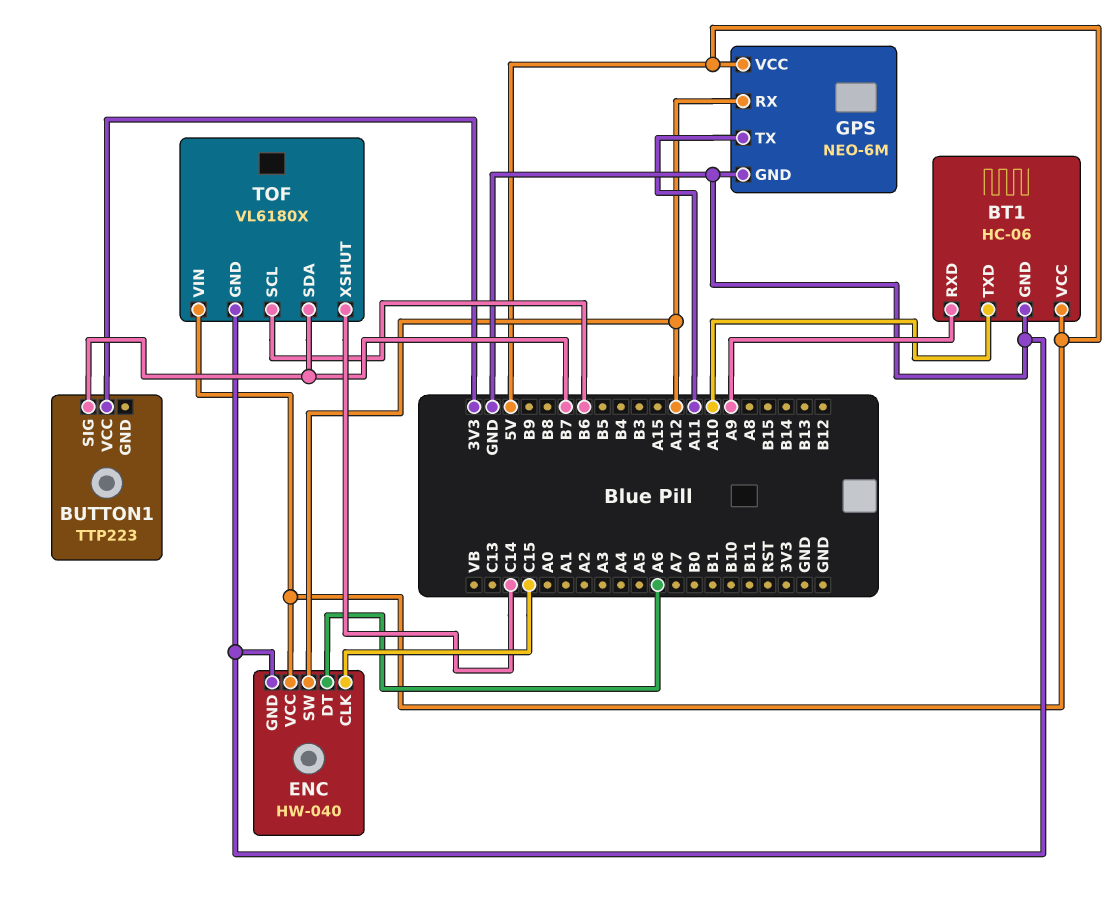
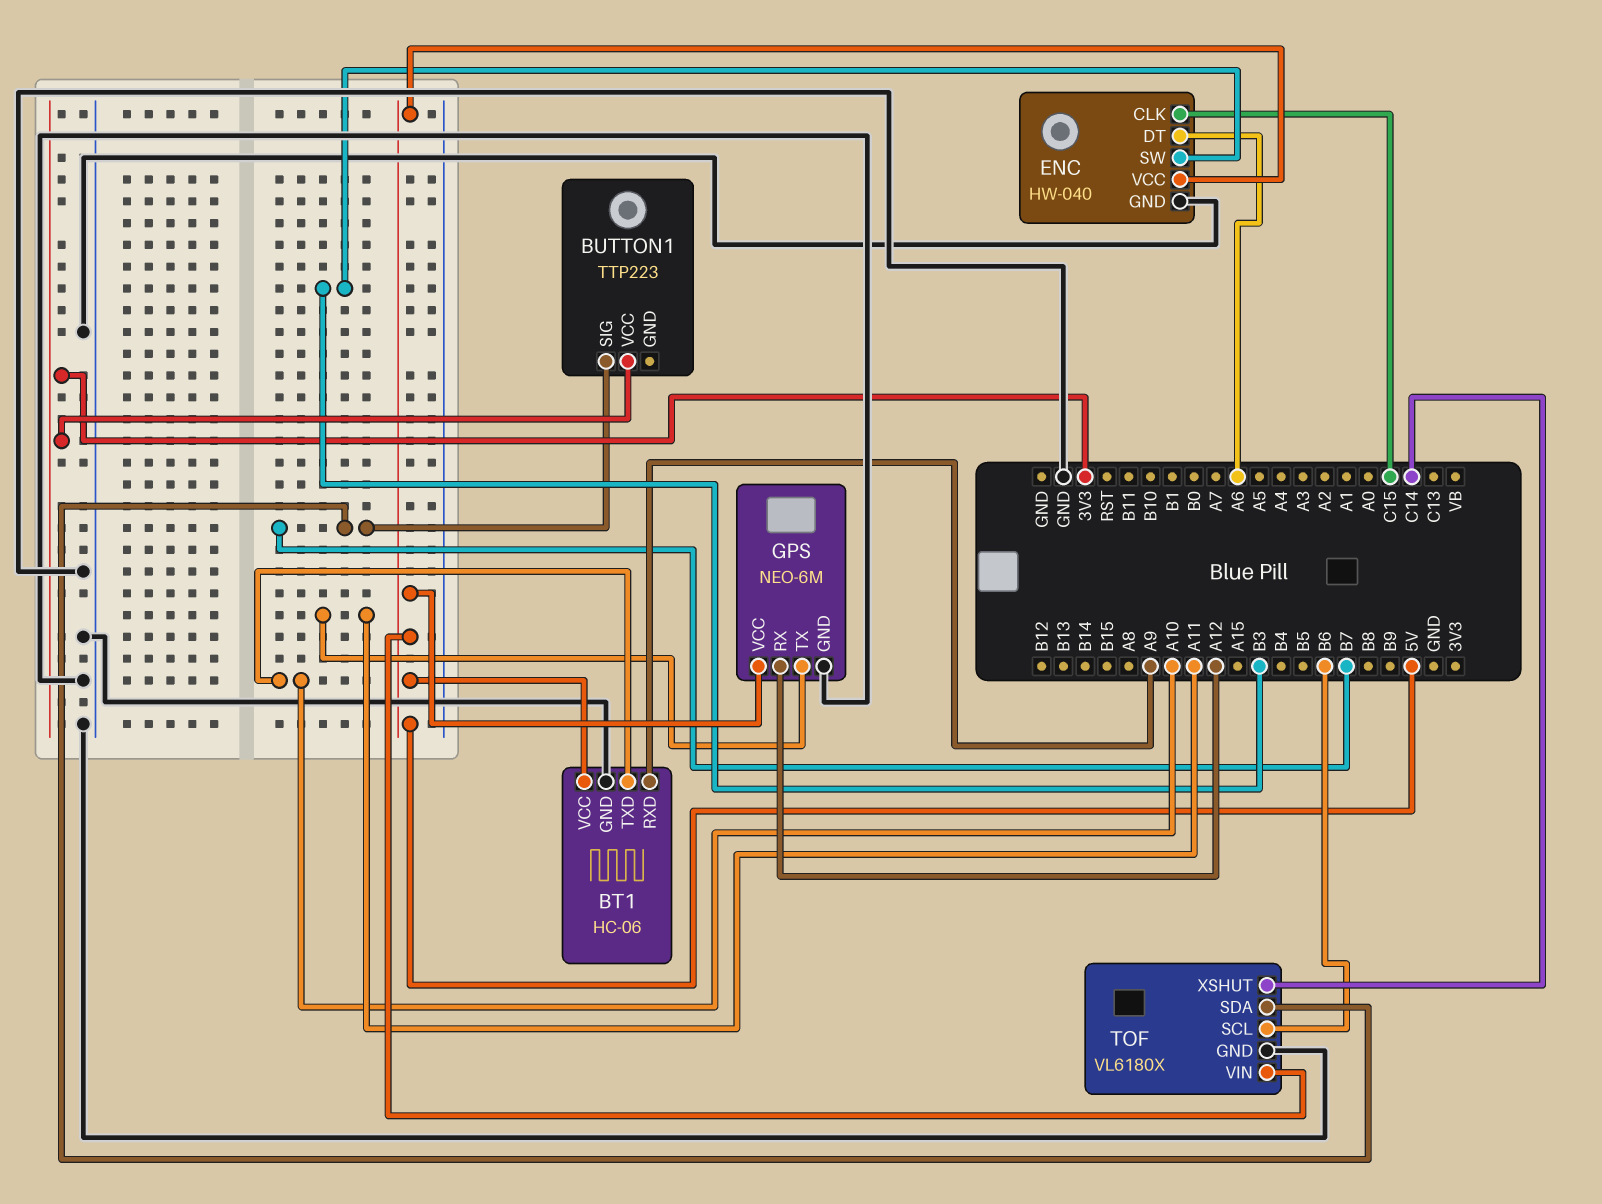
ENC pin SW: A12 -> B3

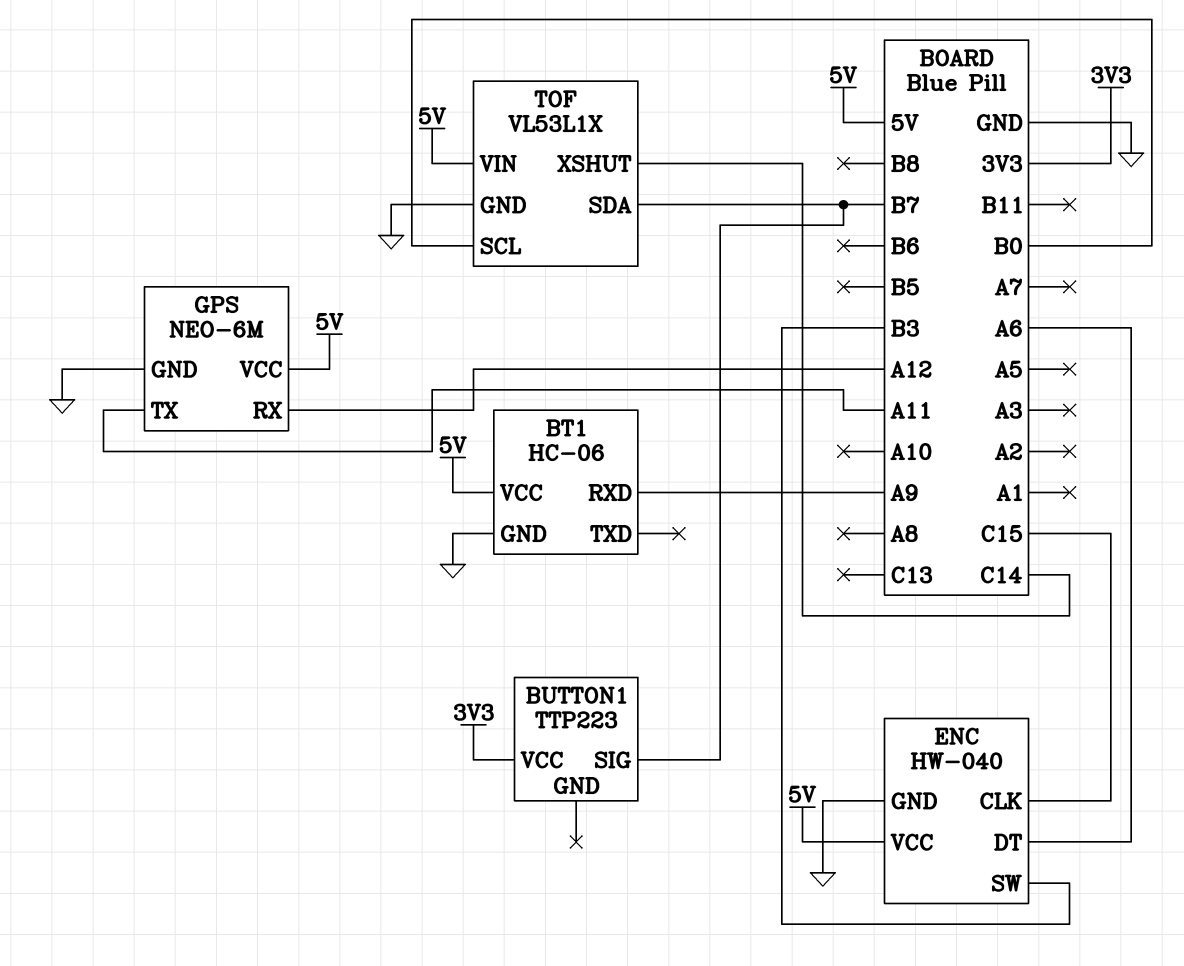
BT1 pin TXD: A10 -> none
TOF: VL6180X -> VL53L1X
TOF pin SCL: B6 -> B0

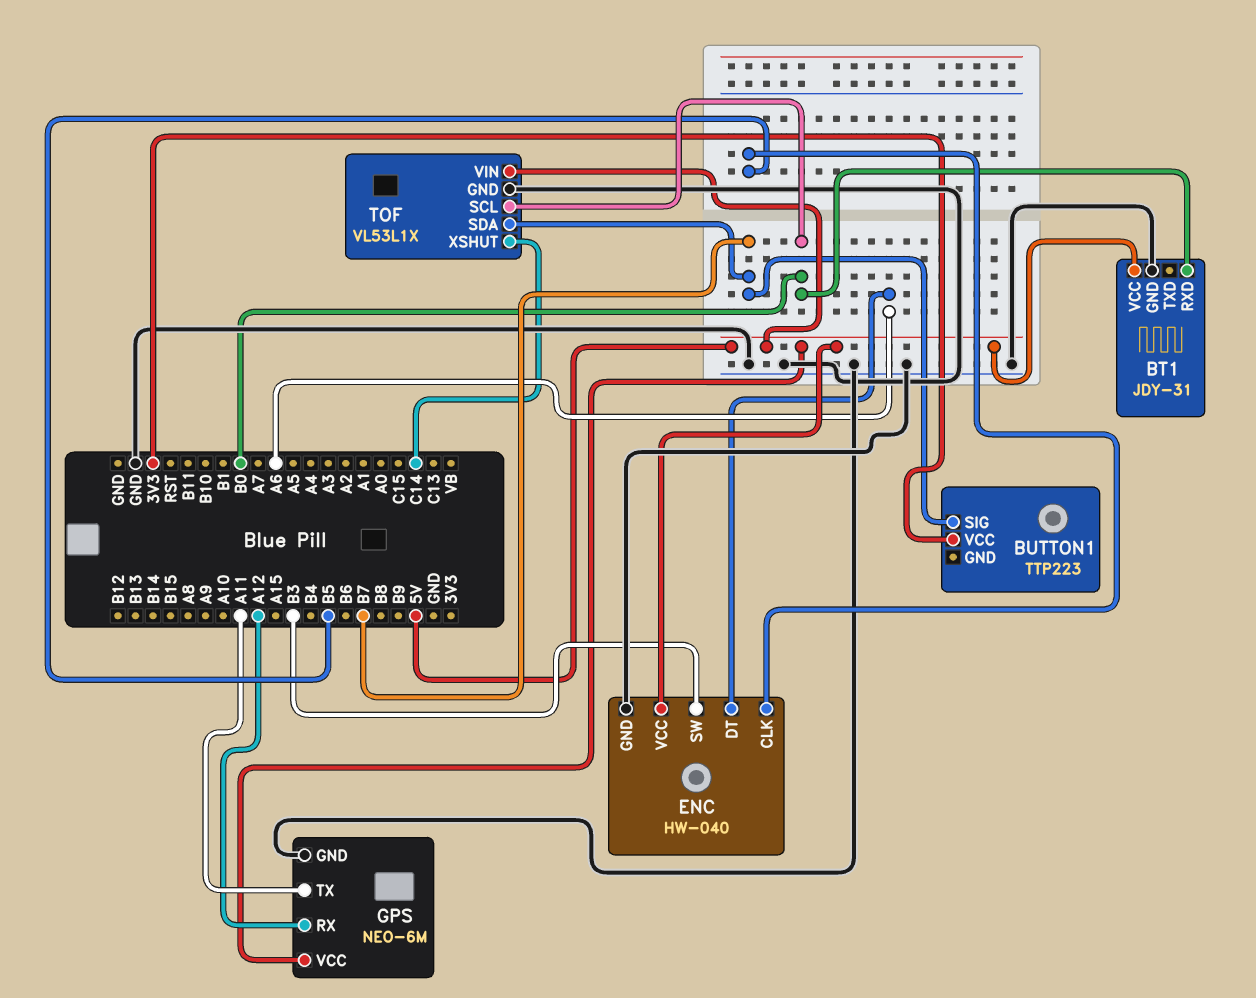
BT1: HC-06 -> JDY-31
BT1 pin RXD: A9 -> B0
ENC pin CLK: C15 -> B5

